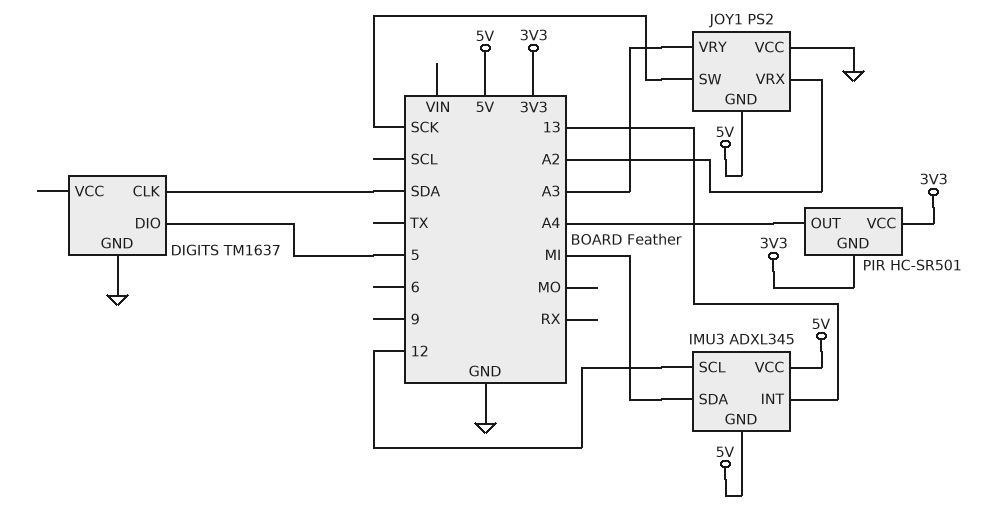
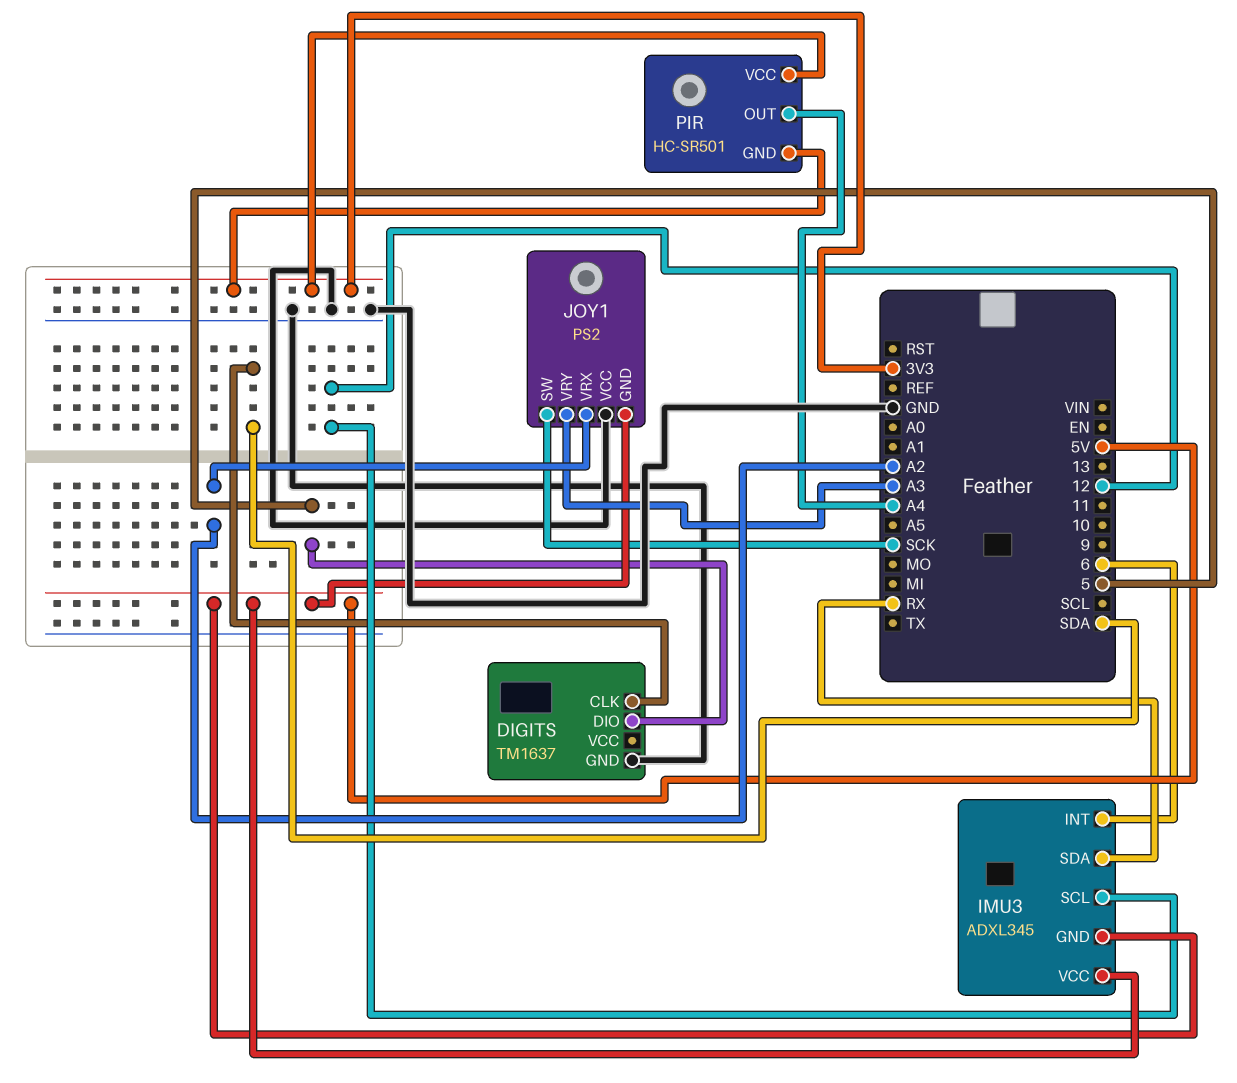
IMU3 pin INT: 13 -> 6
IMU3 pin SDA: MI -> RX

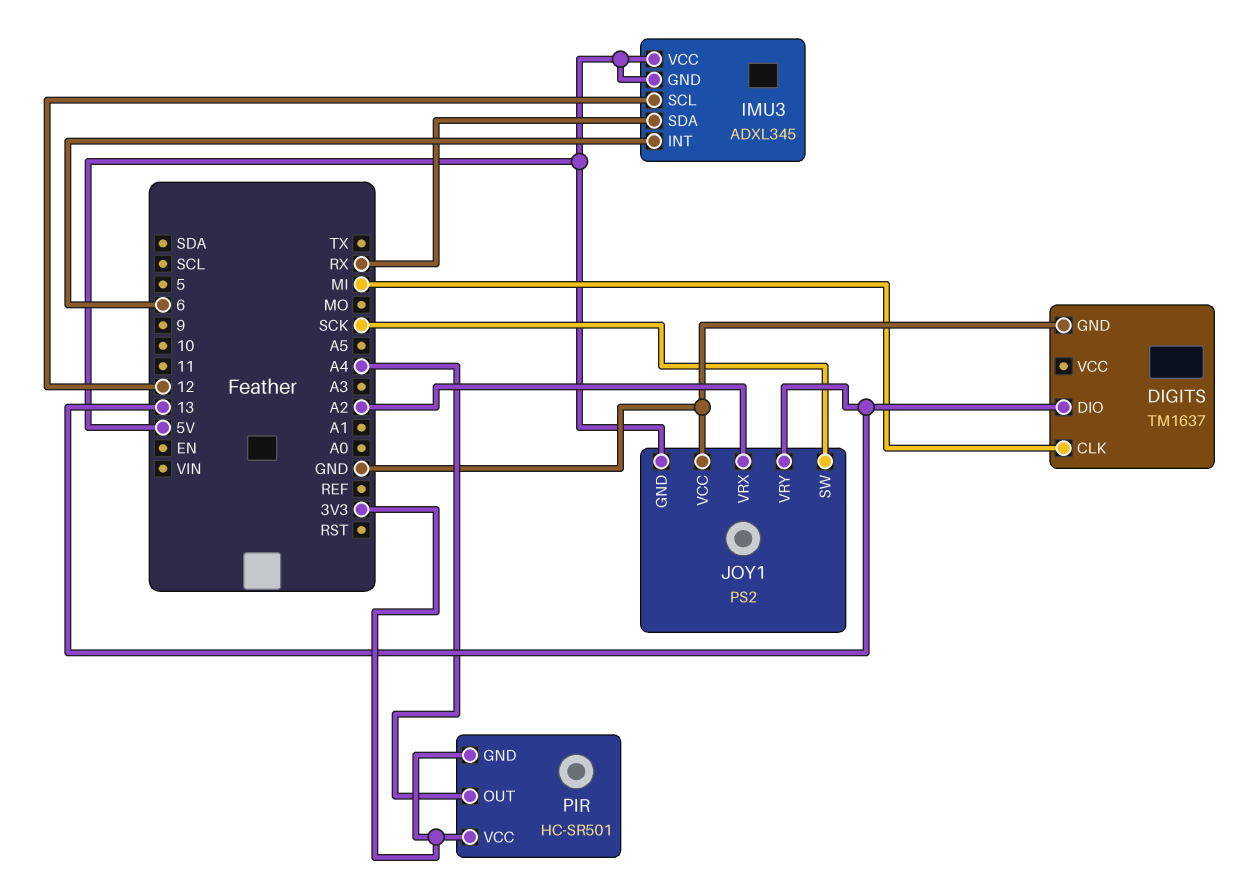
DIGITS pin CLK: SDA -> MI
DIGITS pin DIO: 5 -> 13
JOY1 pin VRY: A3 -> 13

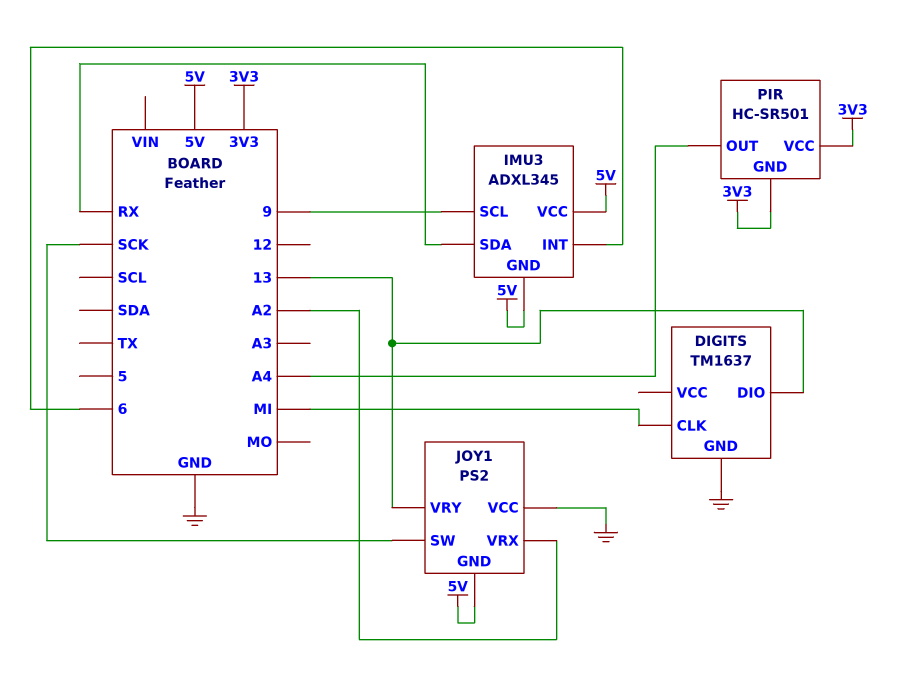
IMU3 pin SCL: 12 -> 9

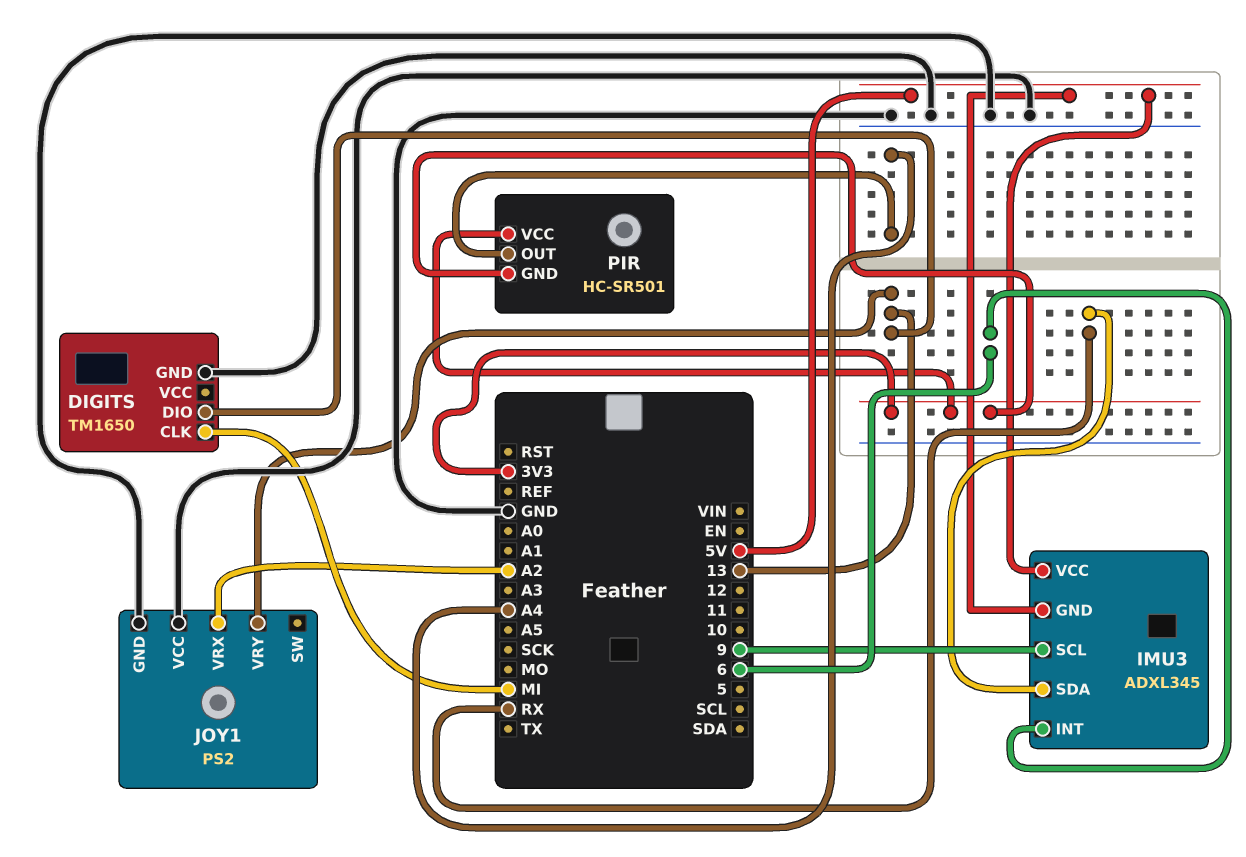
DIGITS: TM1637 -> TM1650
JOY1 pin GND: 5V -> GND
JOY1 pin SW: SCK -> none

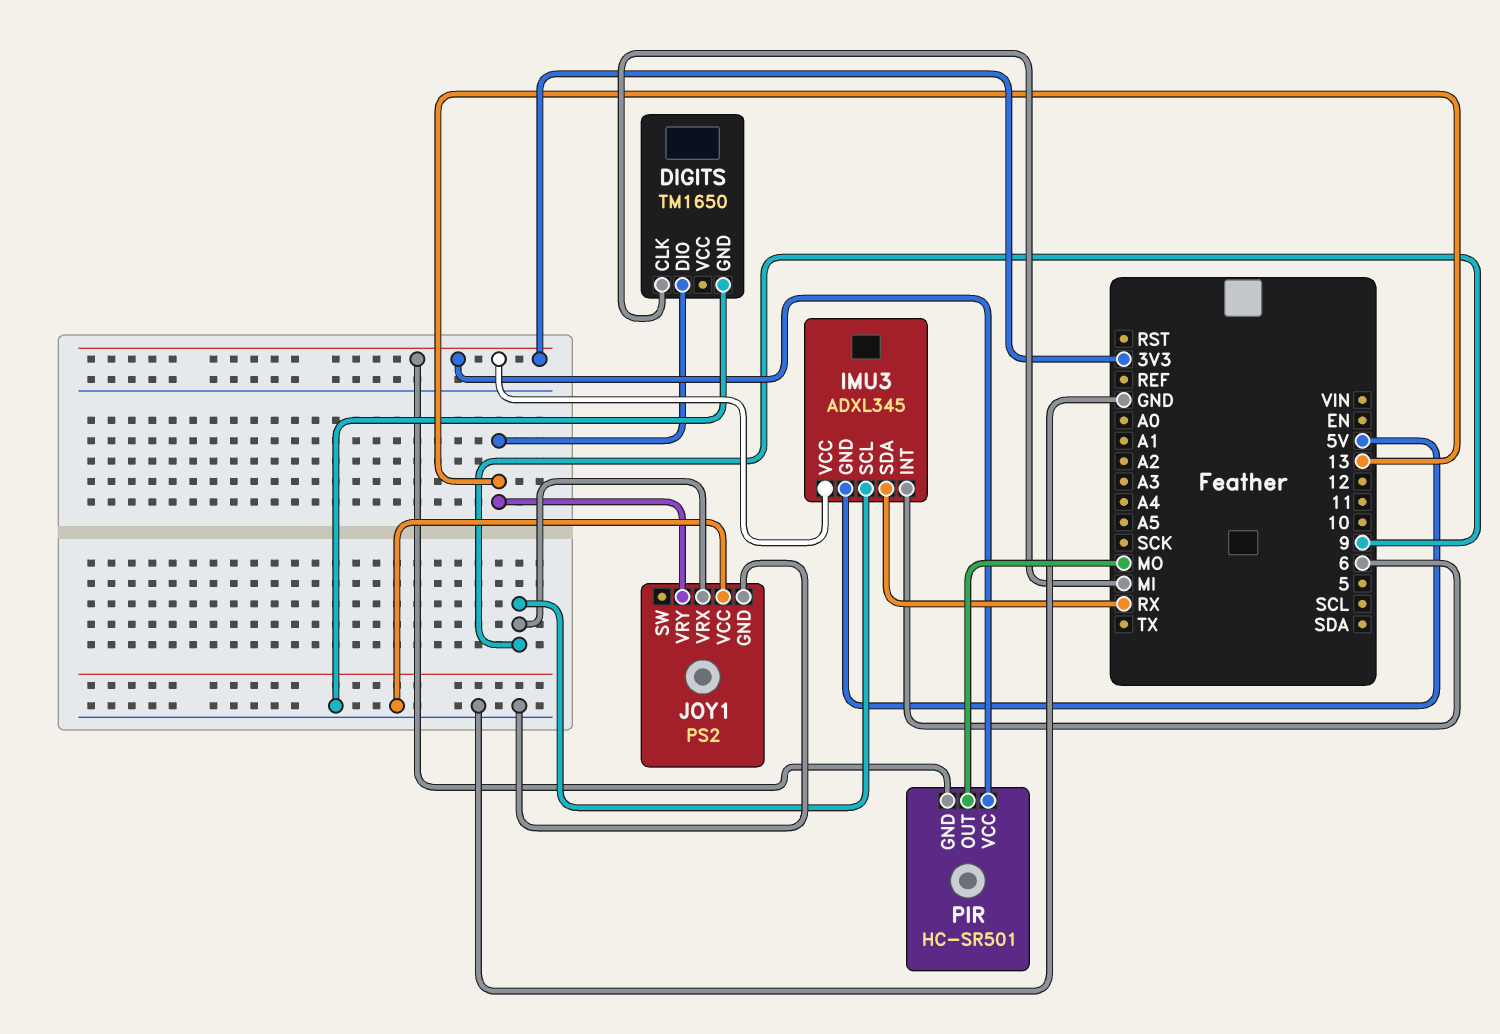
IMU3 pin VCC: 5V -> 3V3
JOY1 pin VRX: A2 -> 9
PIR pin OUT: A4 -> MO

